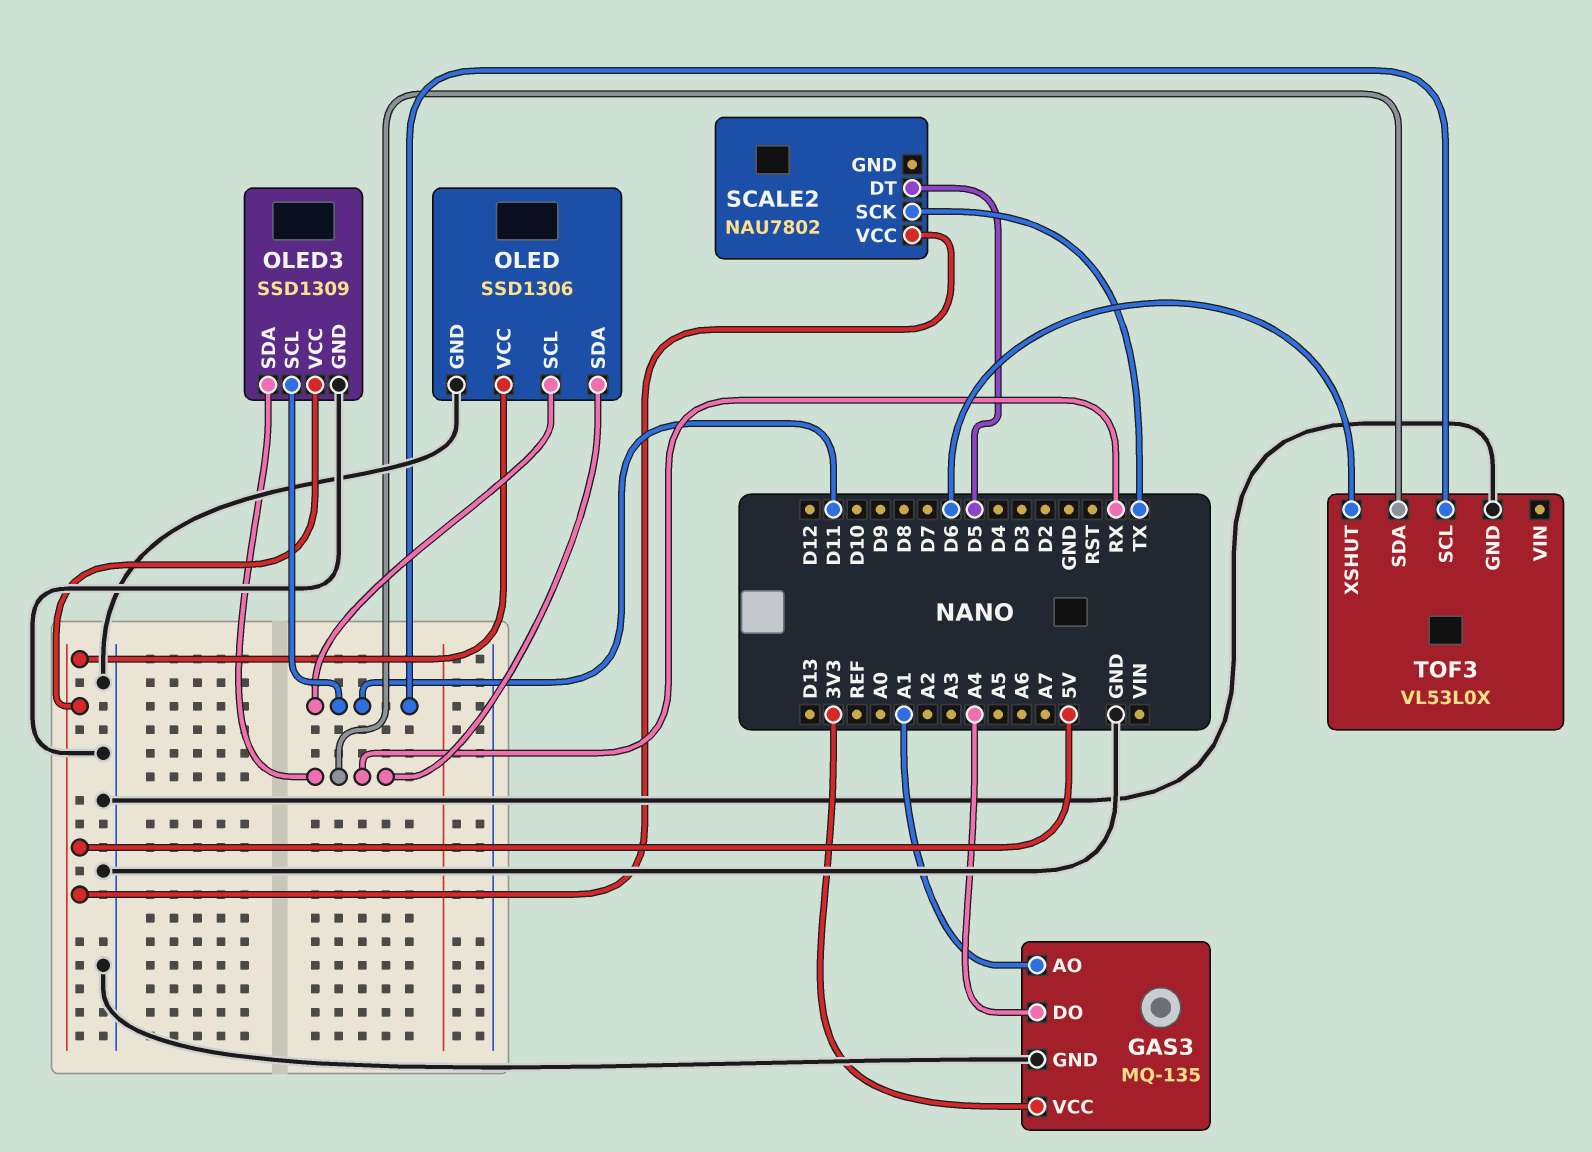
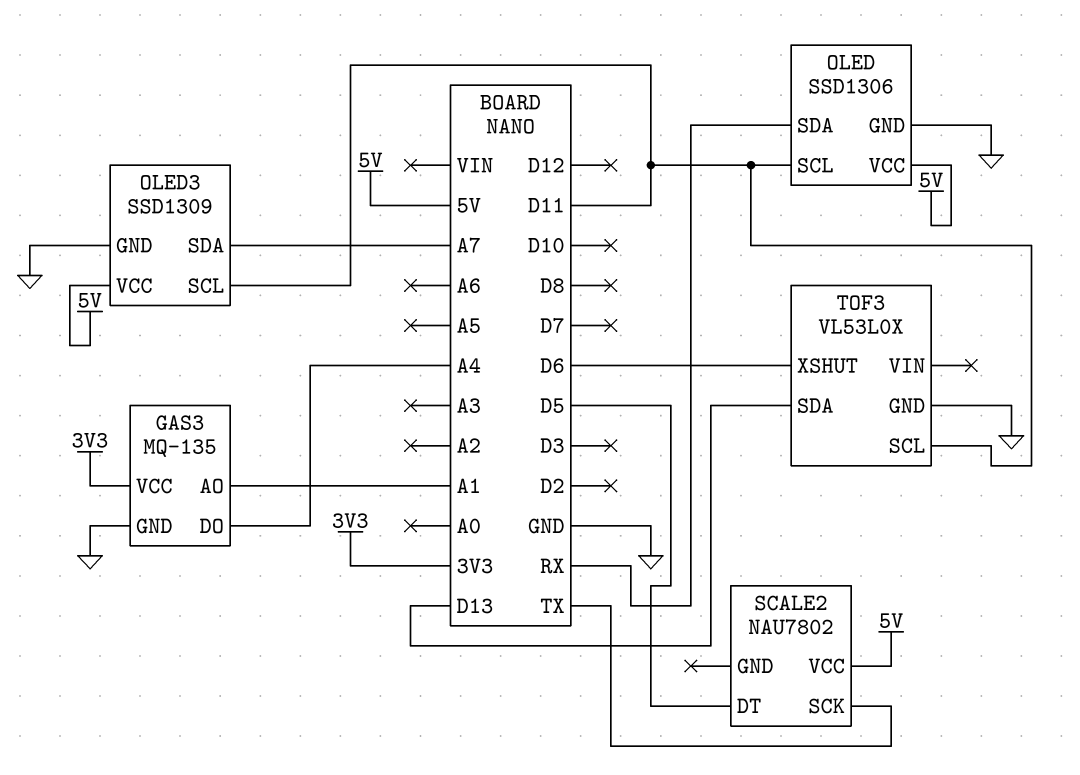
OLED3 pin SDA: RX -> A7
TOF3 pin SDA: RX -> D13

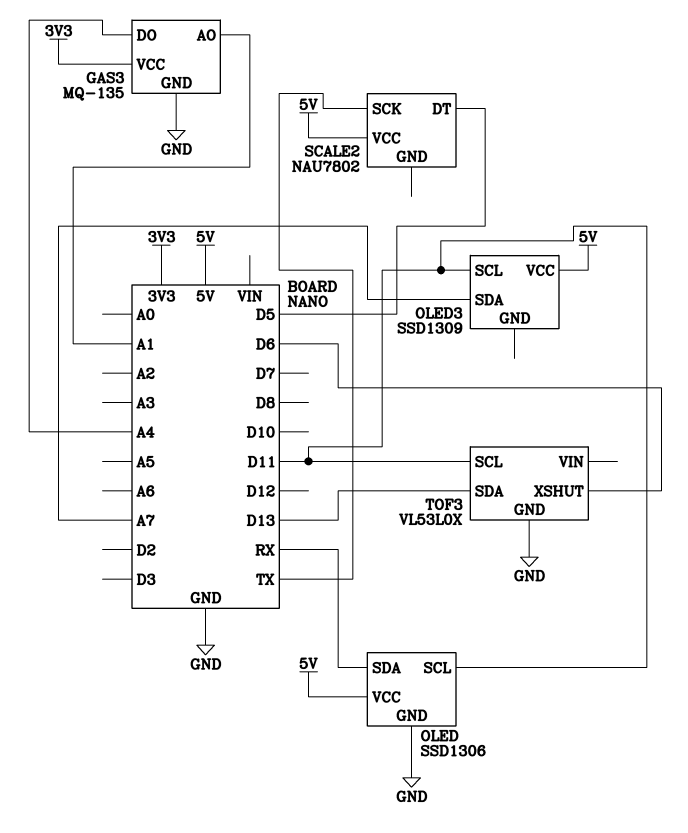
OLED3 pin GND: GND -> none

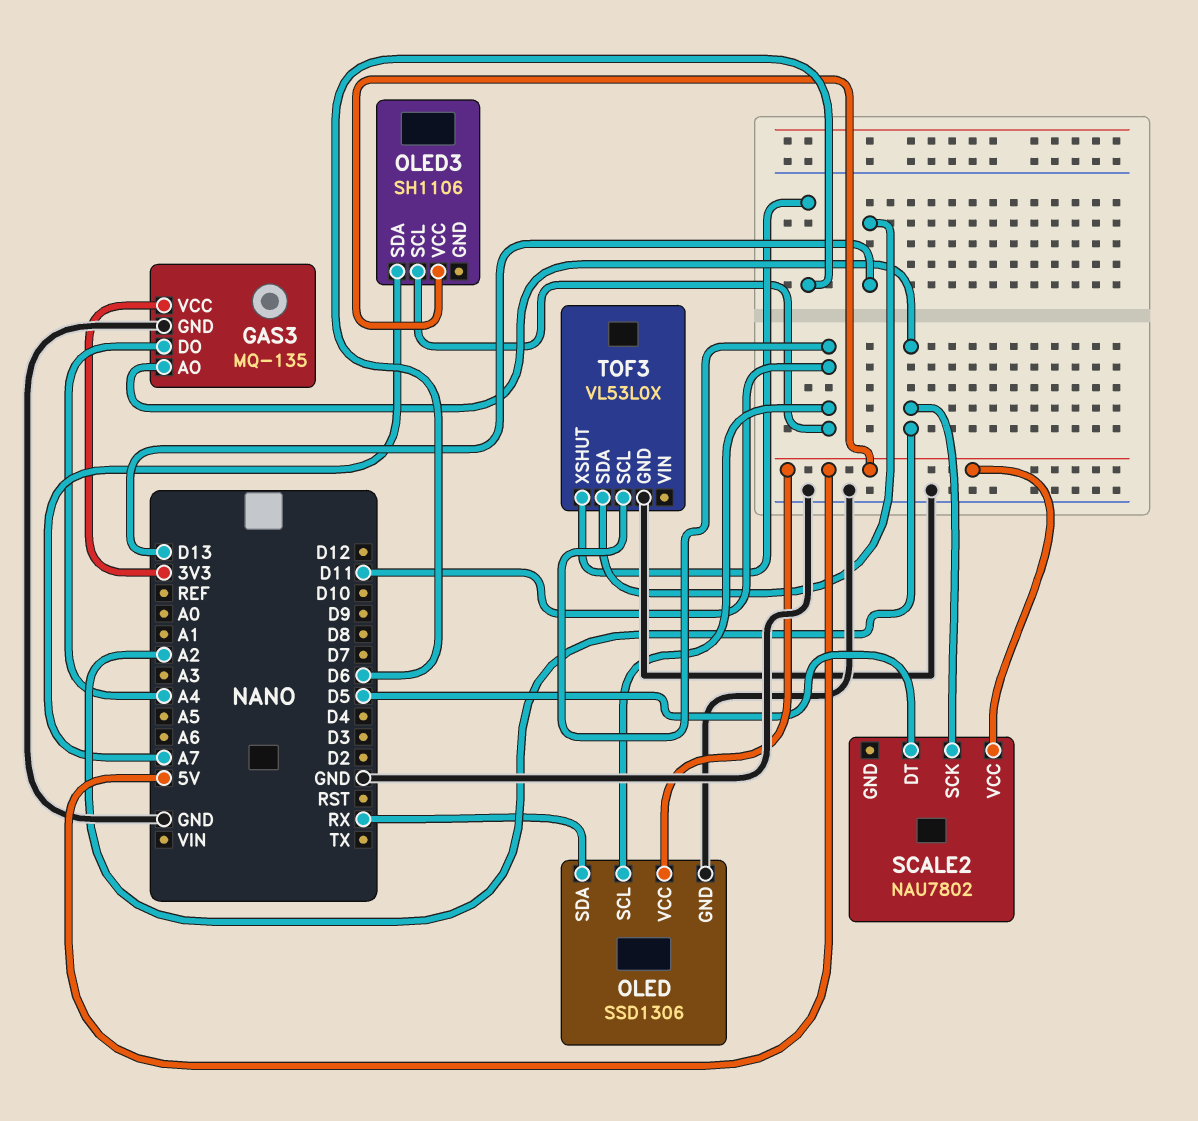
GAS3 pin AO: A1 -> A2
OLED3: SSD1309 -> SH1106
SCALE2 pin SCK: TX -> A2

